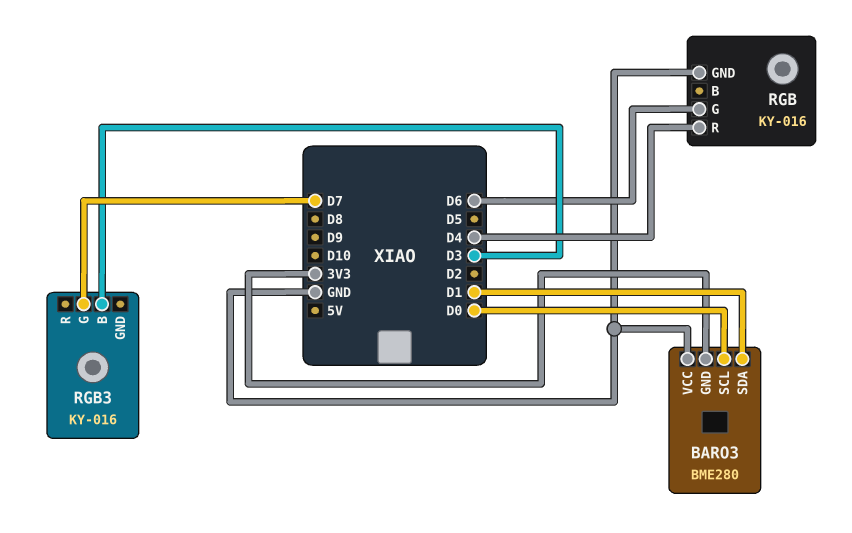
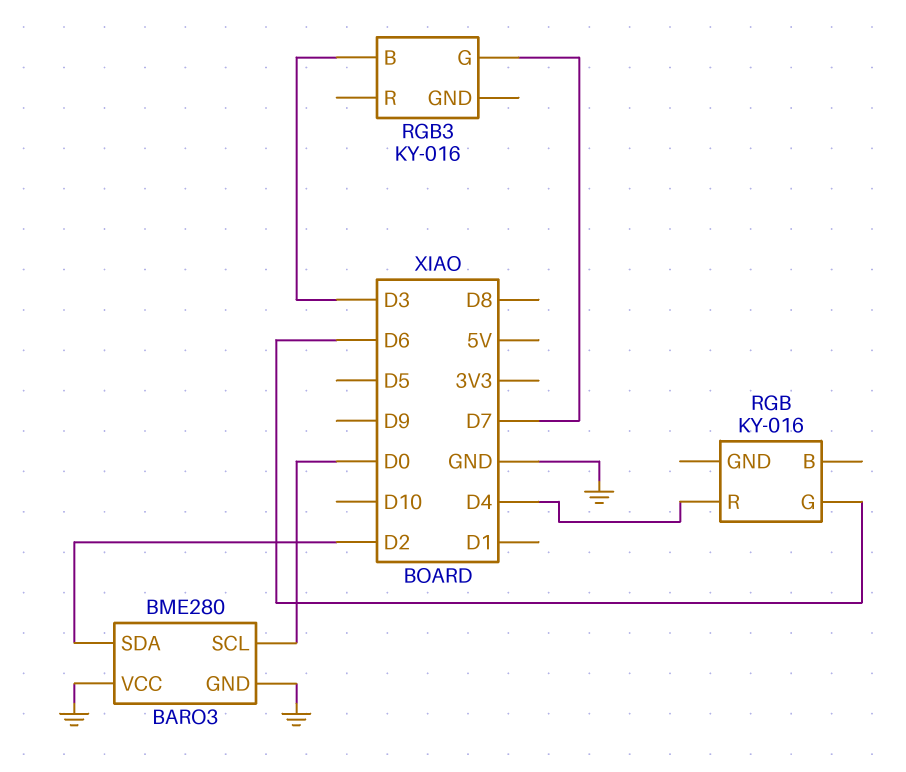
BARO3 pin GND: 3V3 -> GND
BARO3 pin SDA: D1 -> D2
RGB pin GND: GND -> none

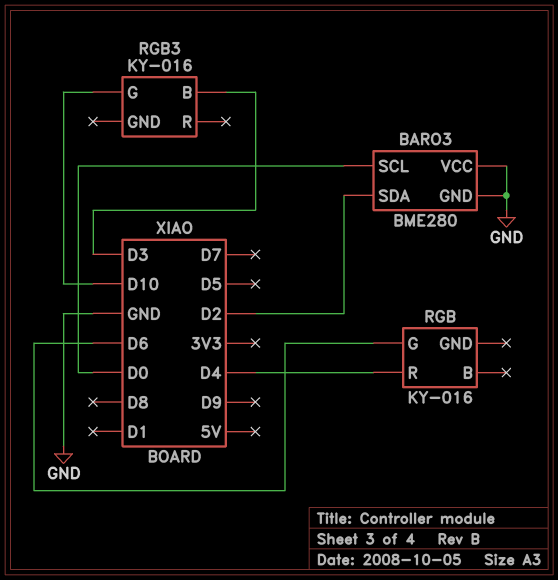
RGB3 pin G: D7 -> D10

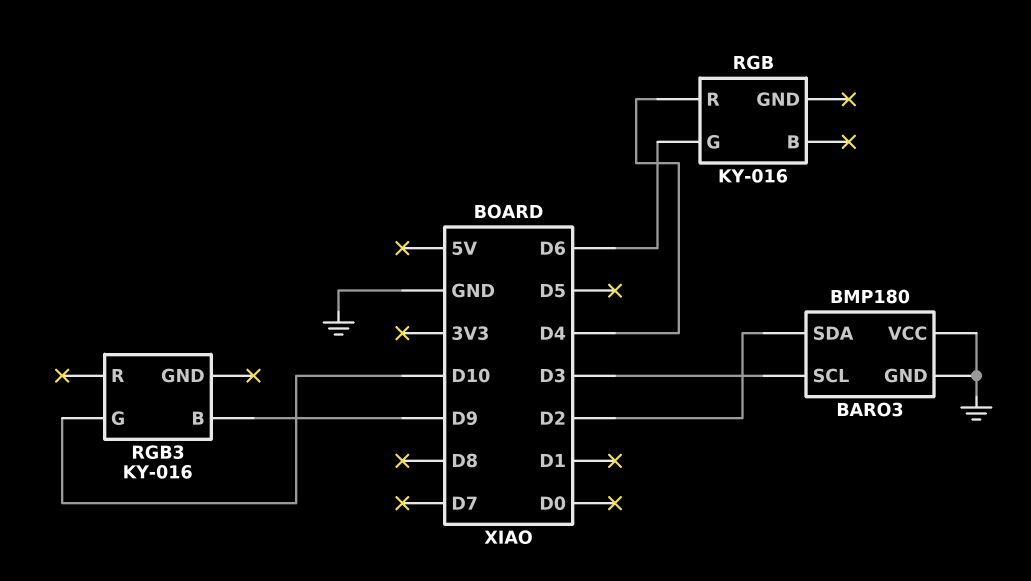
BARO3: BME280 -> BMP180
BARO3 pin SCL: D0 -> D3
RGB3 pin B: D3 -> D9

